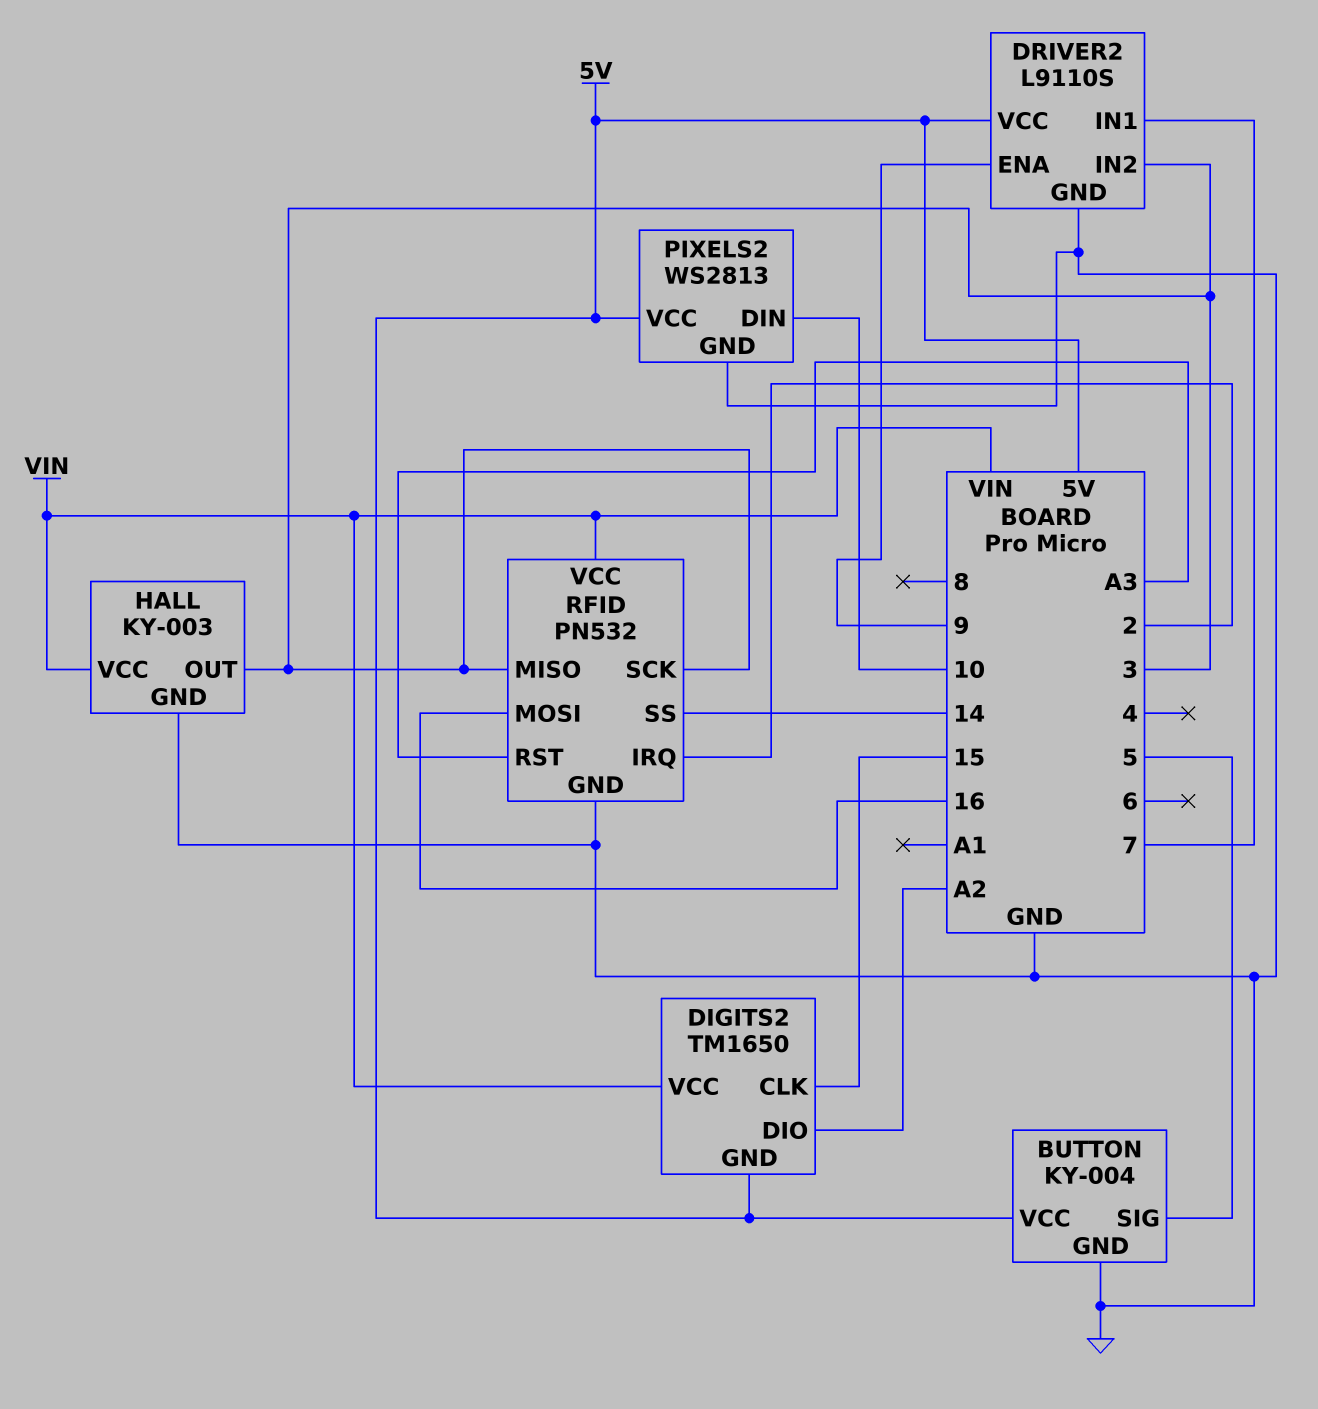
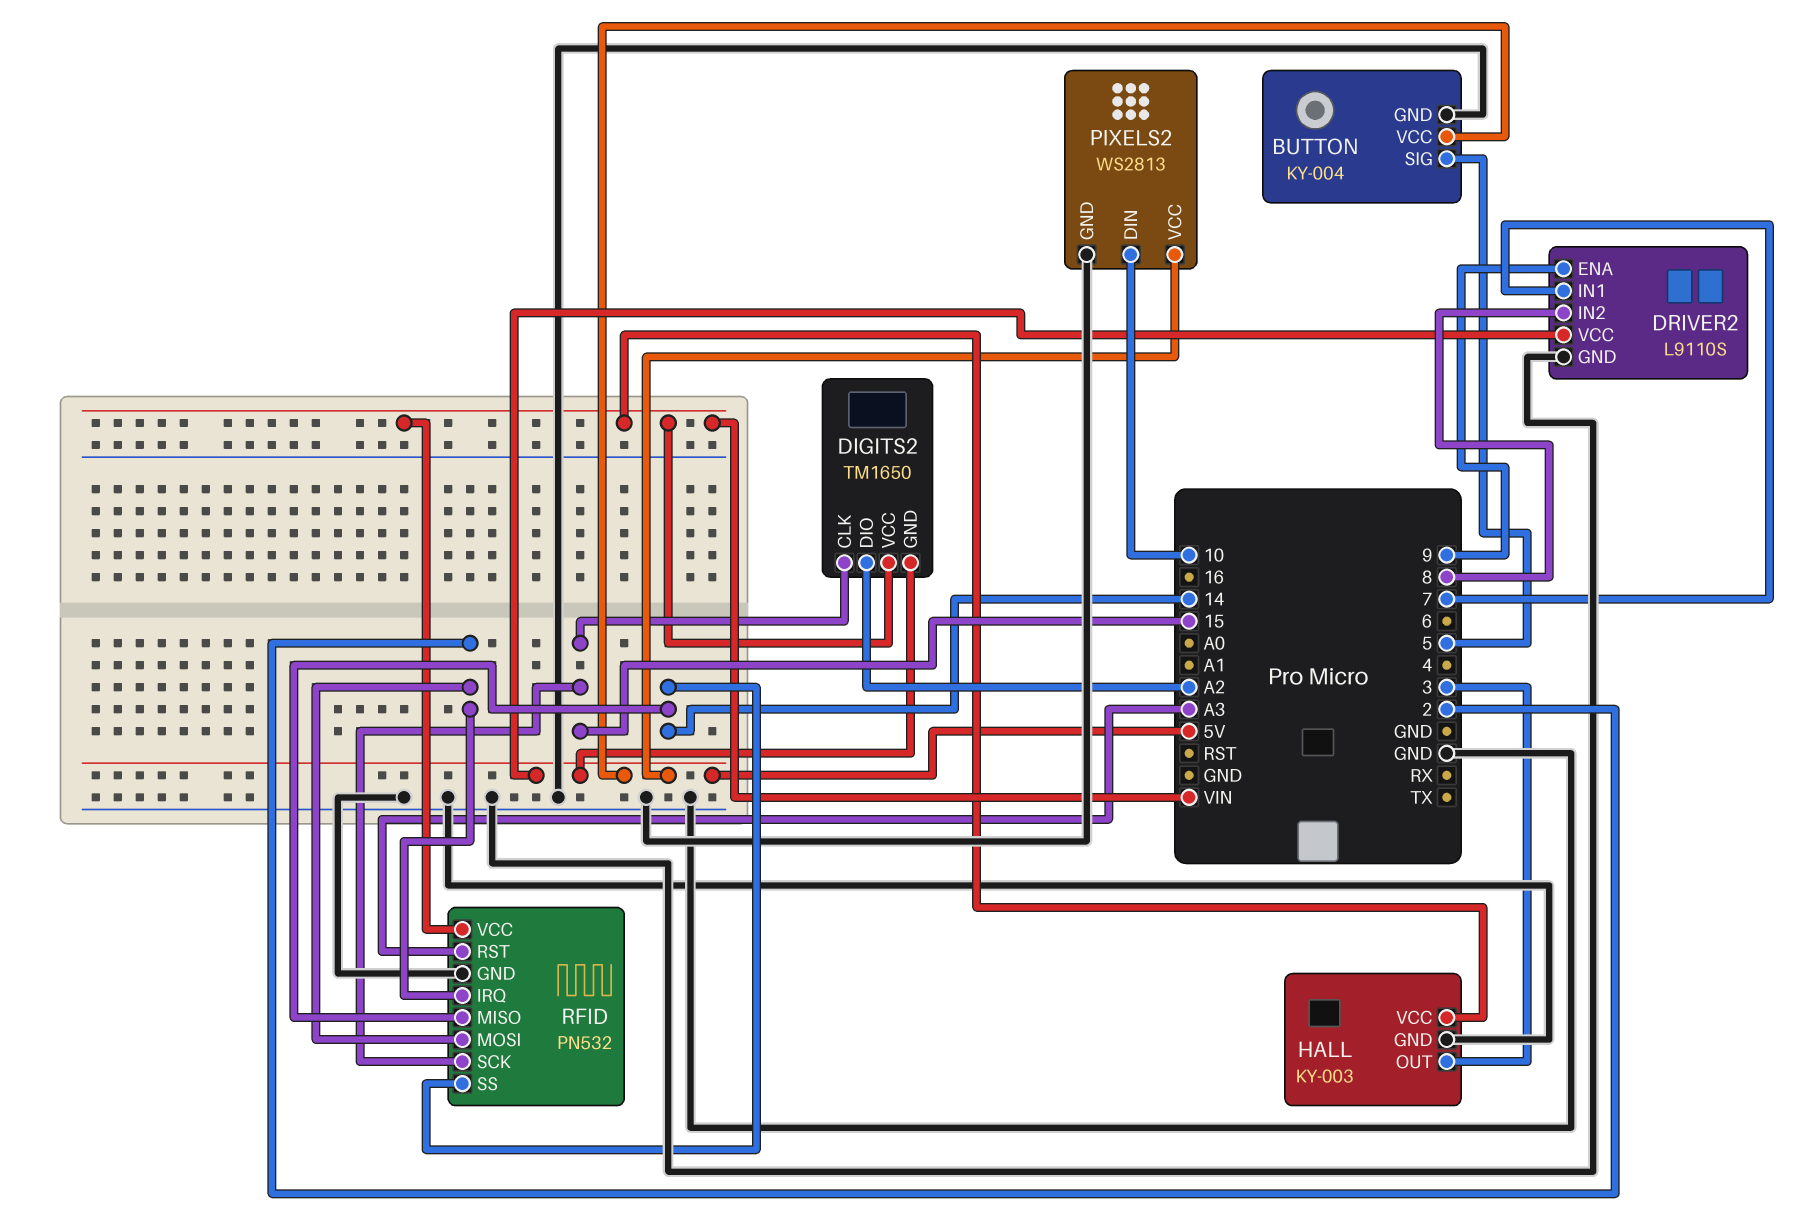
DRIVER2 pin IN2: 3 -> 8
RFID pin MISO: 3 -> 14
RFID pin MOSI: 16 -> 2
RFID pin SCK: 3 -> 15

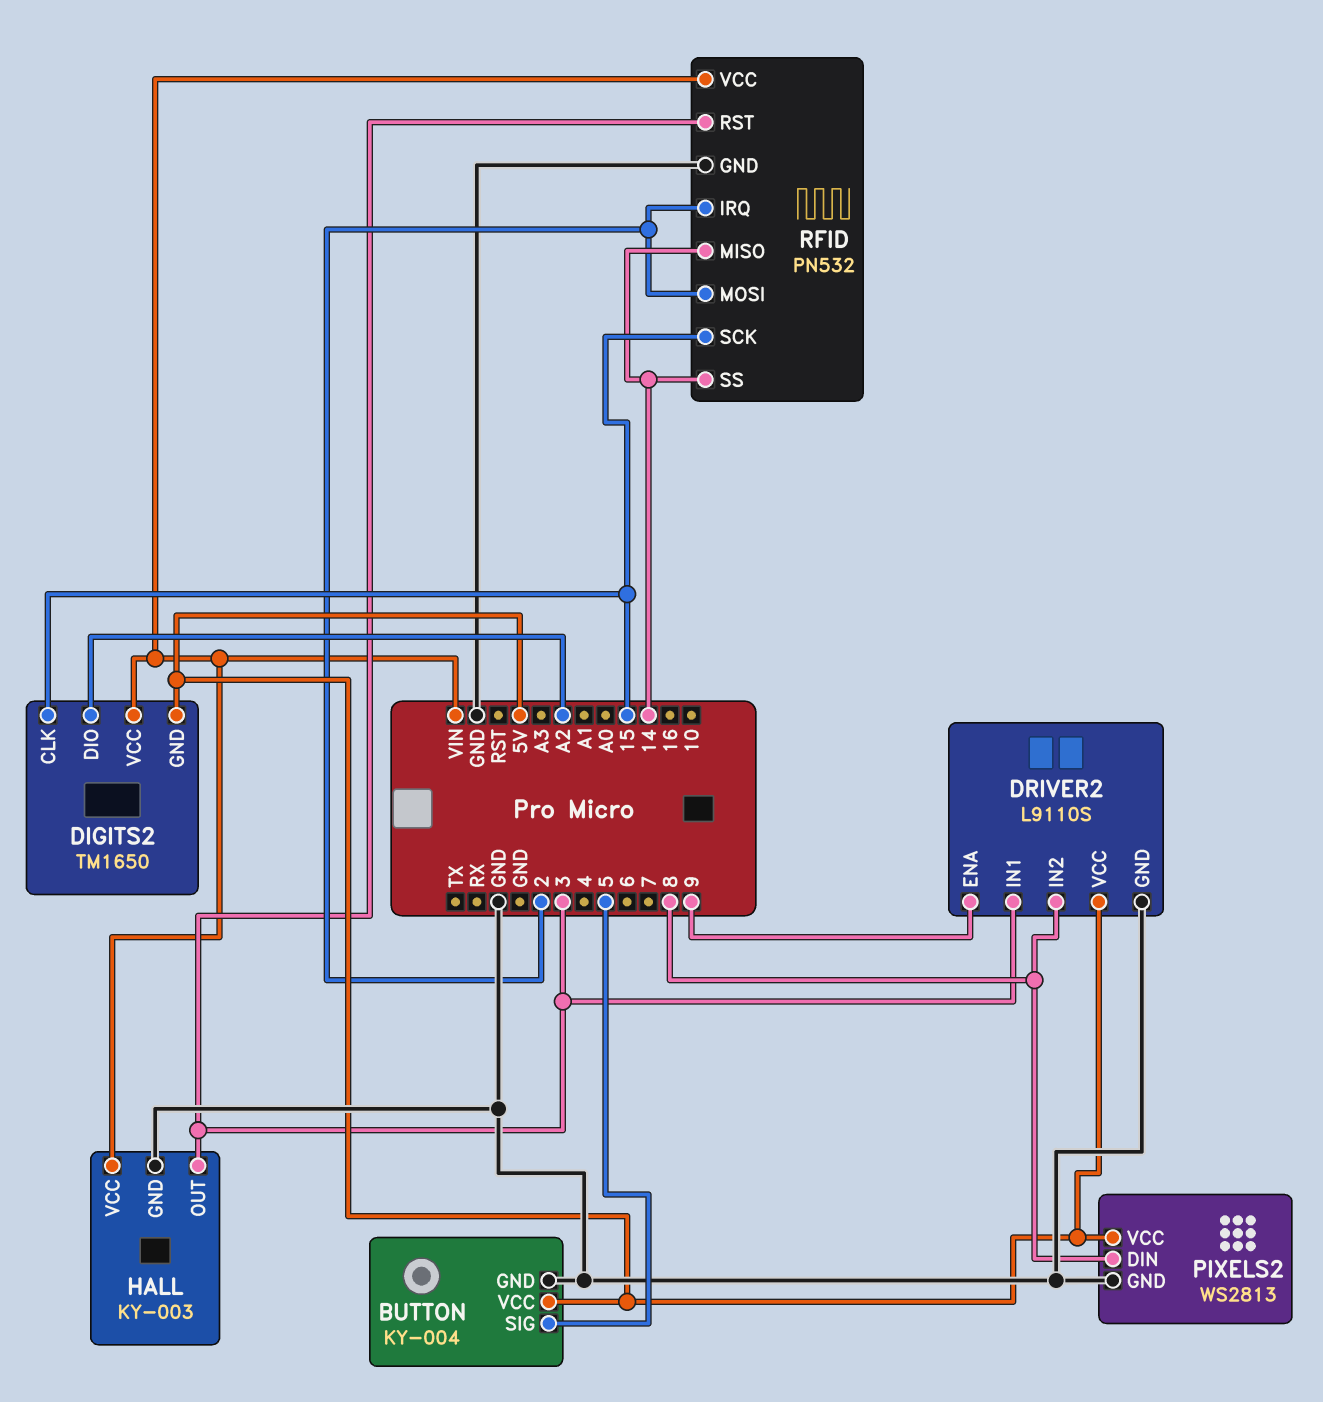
DRIVER2 pin IN1: 7 -> 3
PIXELS2 pin DIN: 10 -> 8
RFID pin RST: A3 -> 3

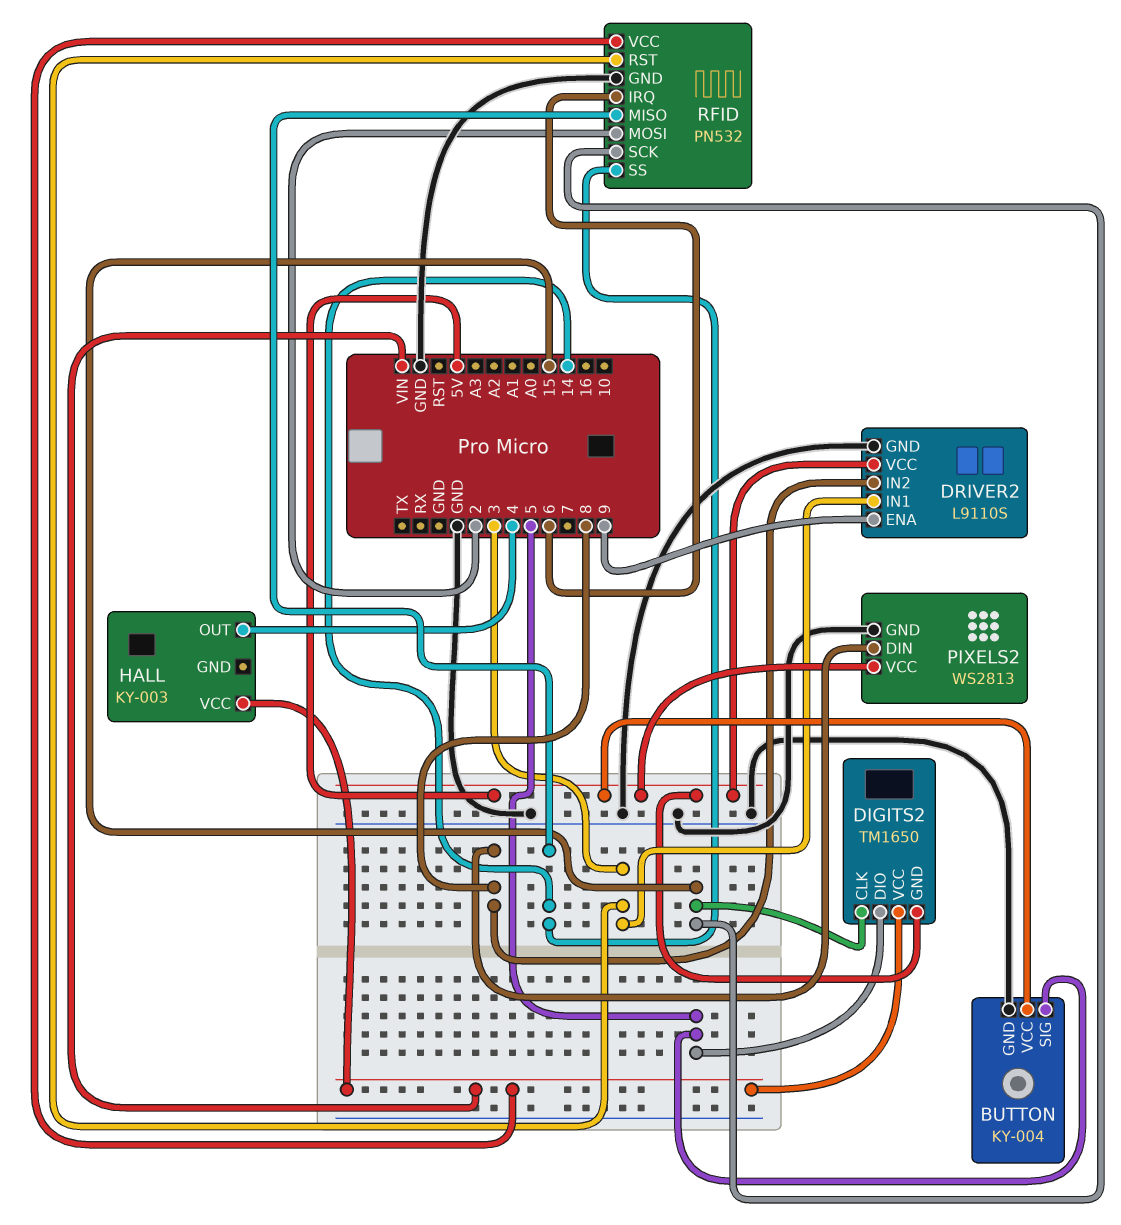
DIGITS2 pin DIO: A2 -> 5
HALL pin GND: GND -> none
HALL pin OUT: 3 -> 4
RFID pin IRQ: 2 -> 6

